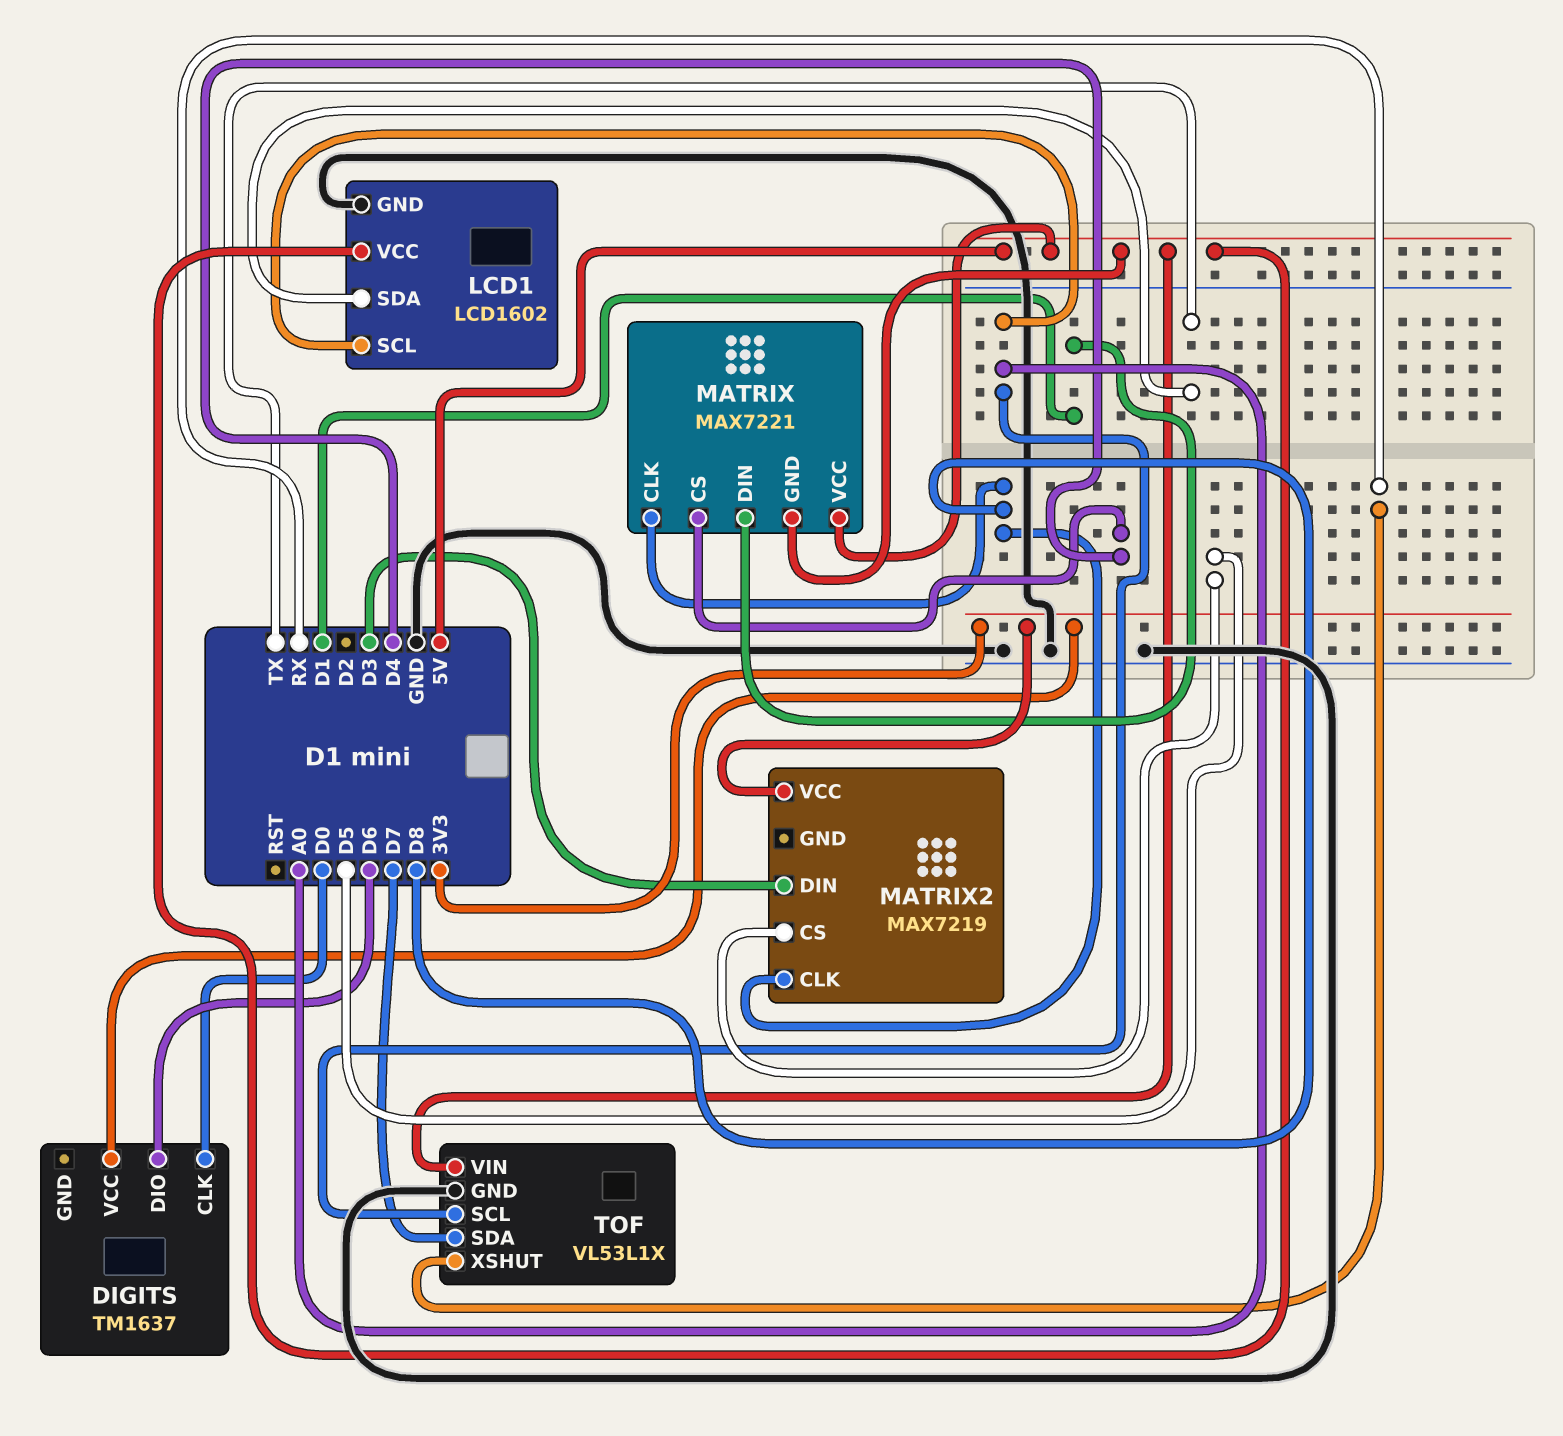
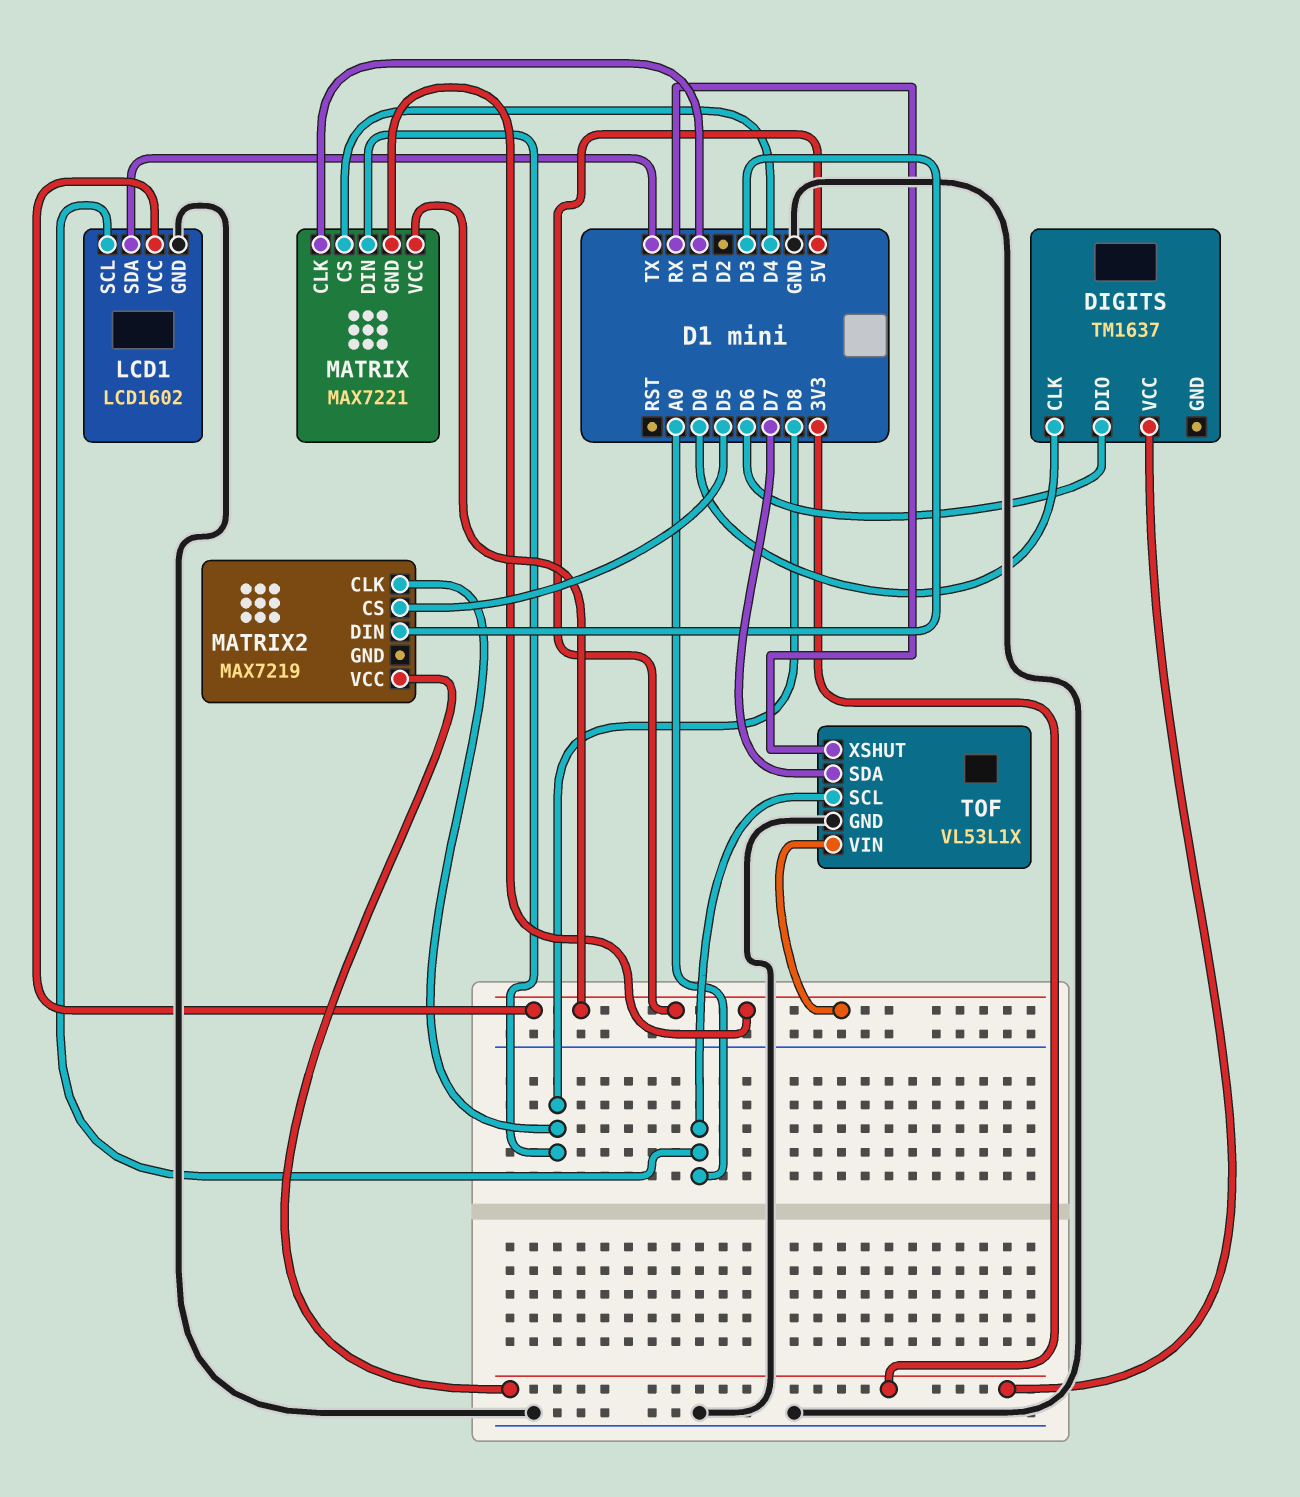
MATRIX pin CLK: D8 -> D1
MATRIX pin DIN: D1 -> D8

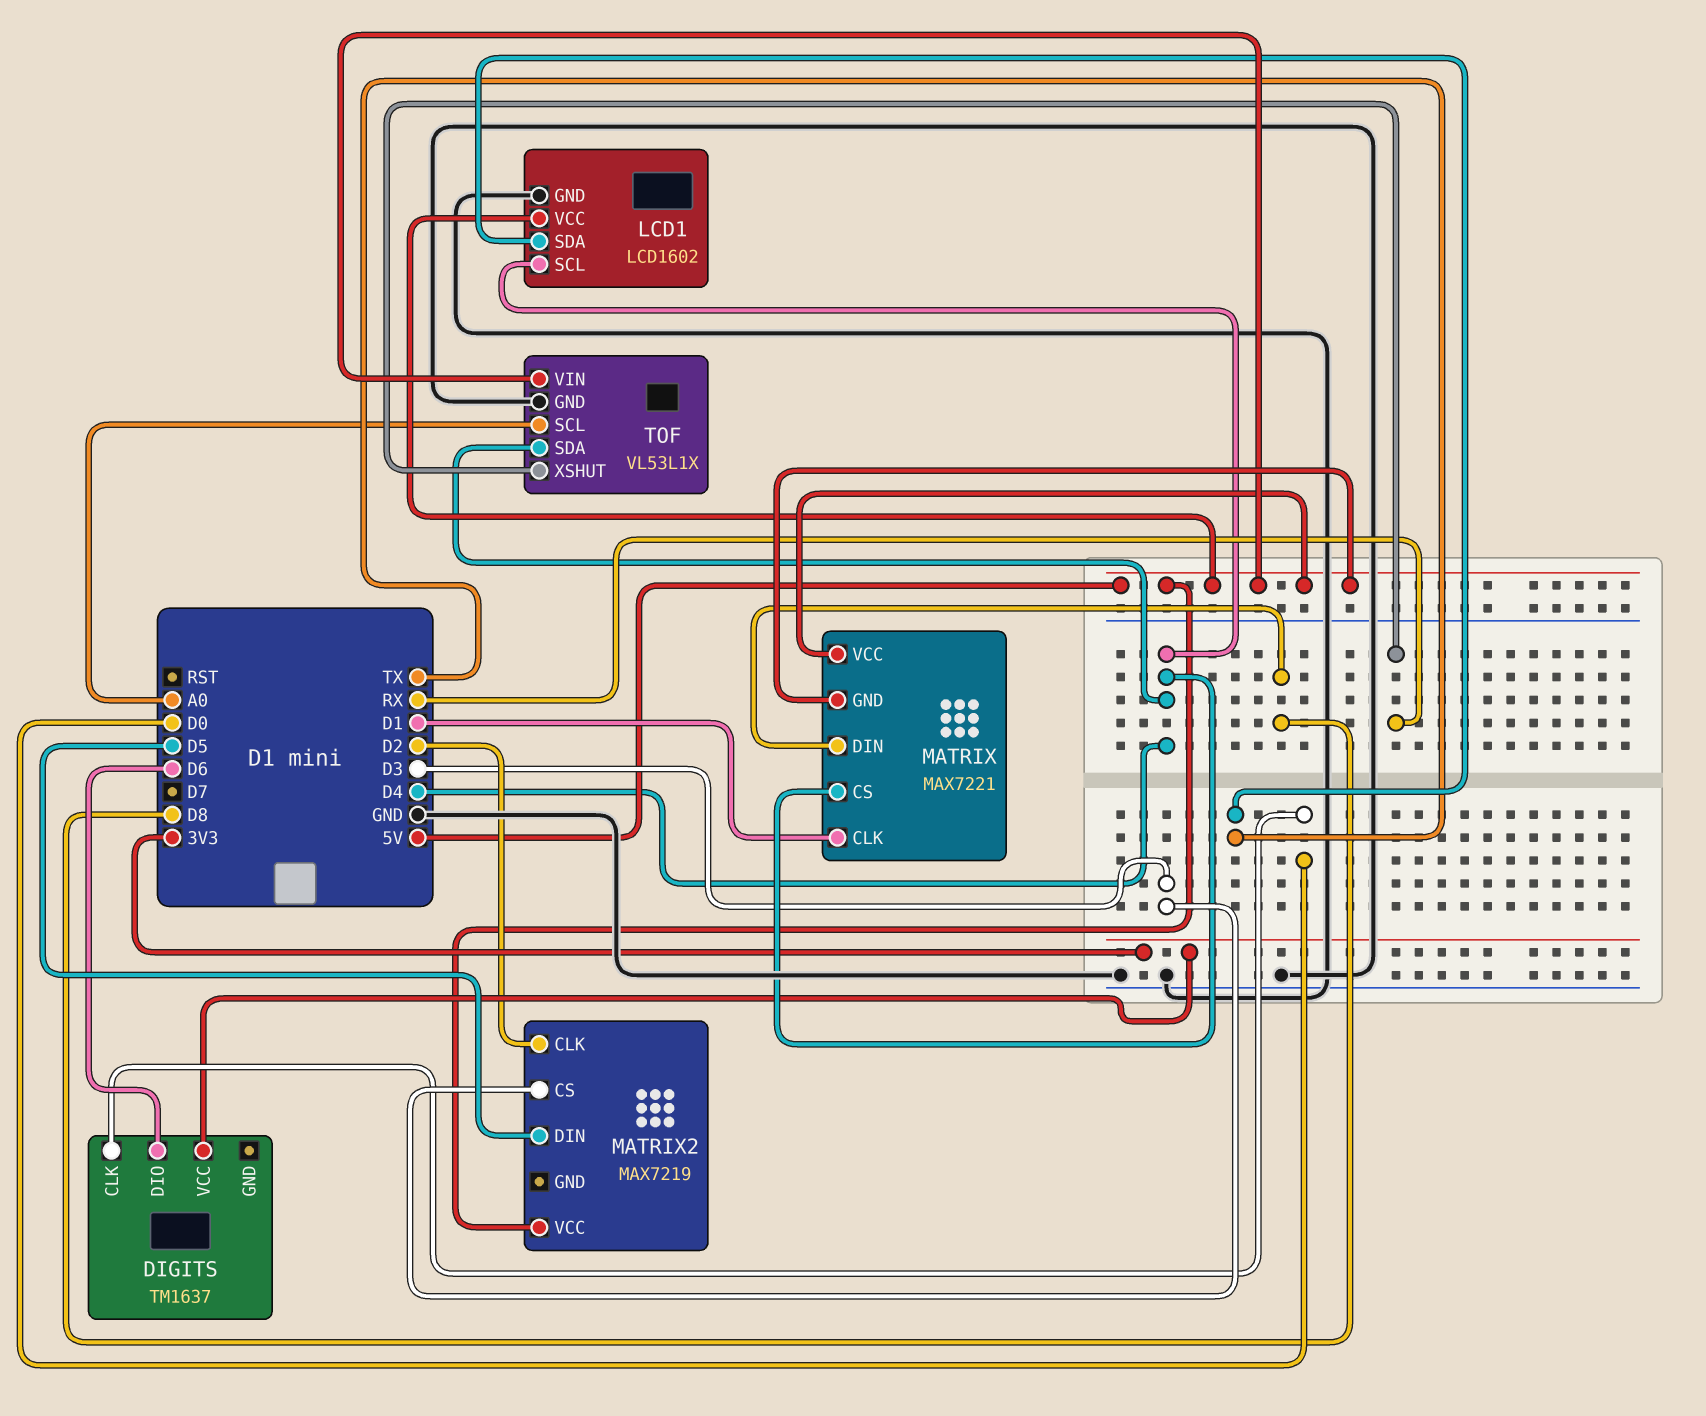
LCD1 pin SCL: A0 -> D4
MATRIX2 pin CLK: D8 -> D2
MATRIX2 pin CS: D5 -> D3
MATRIX2 pin DIN: D3 -> D5
MATRIX2 pin VCC: 3V3 -> 5V
TOF pin SDA: D7 -> D4

